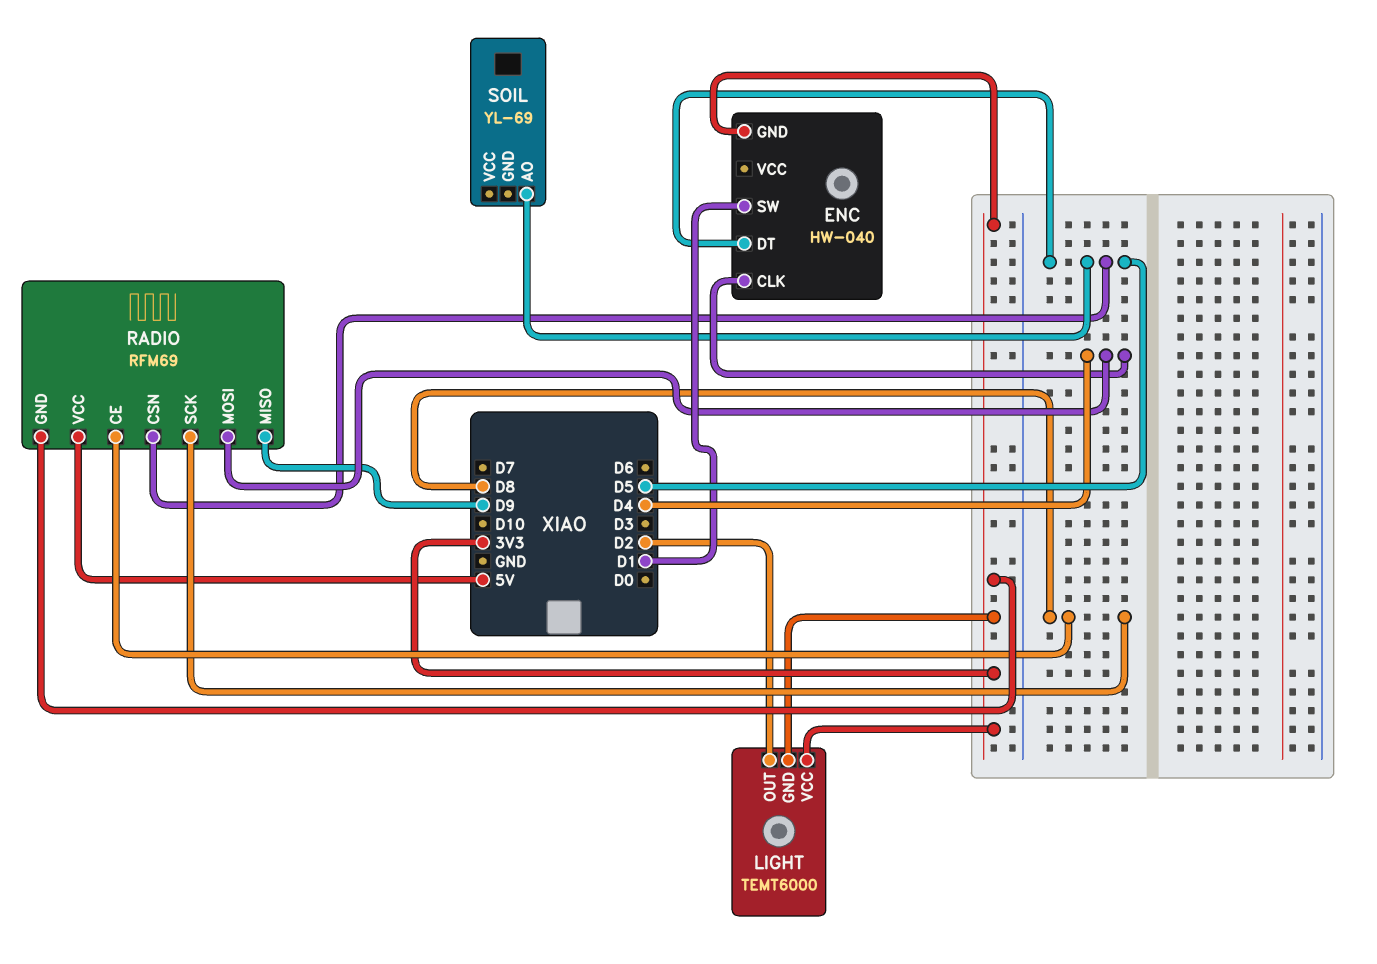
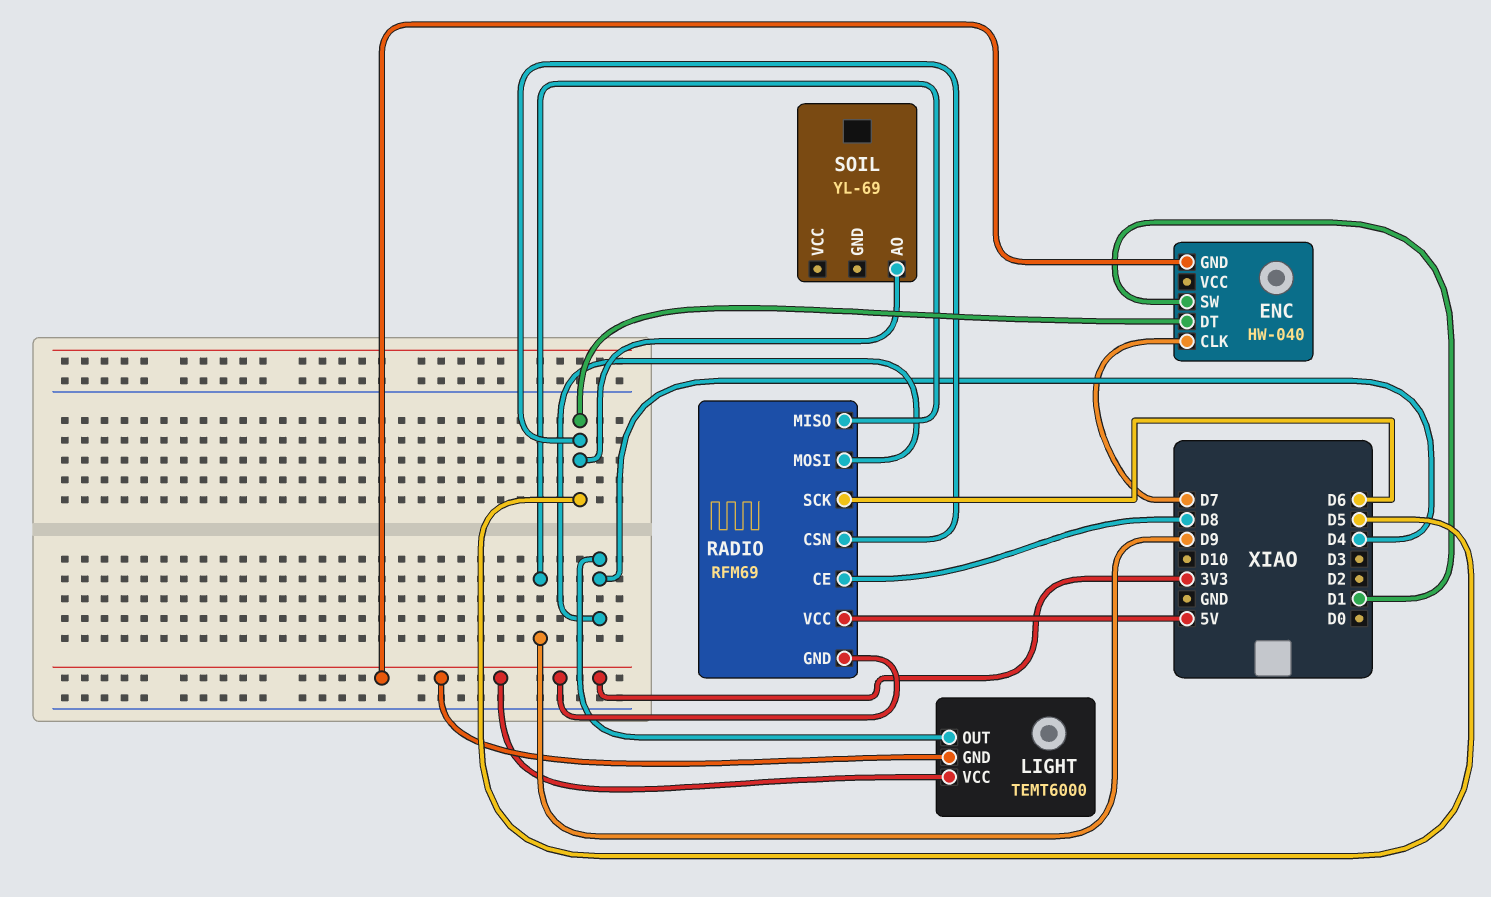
ENC pin CLK: D4 -> D7
LIGHT pin OUT: D2 -> D4
RADIO pin SCK: D8 -> D6

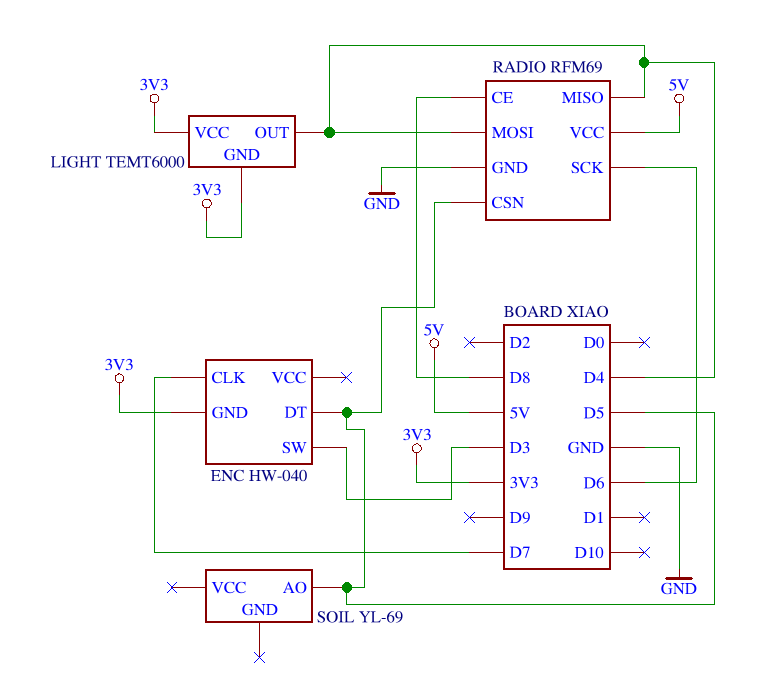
ENC pin SW: D1 -> D3
RADIO pin GND: 3V3 -> GND
RADIO pin MISO: D9 -> D4

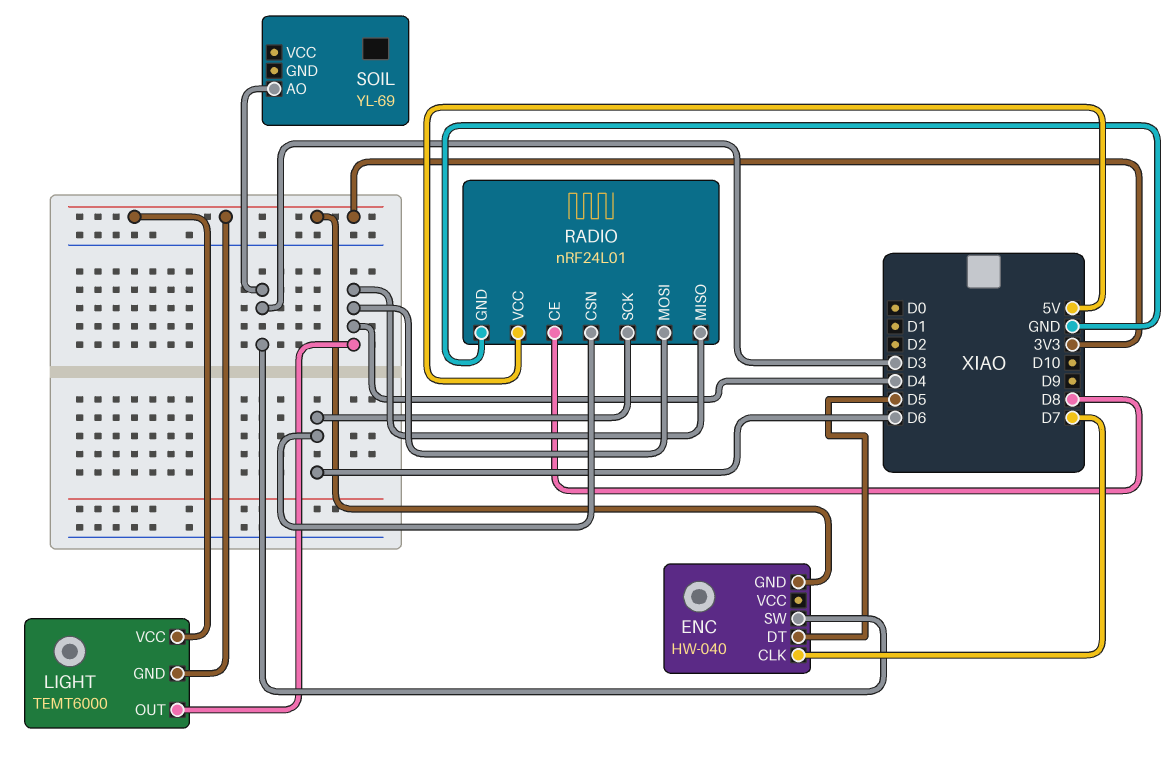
RADIO: RFM69 -> nRF24L01
RADIO pin CSN: D5 -> D6
SOIL pin AO: D5 -> D3

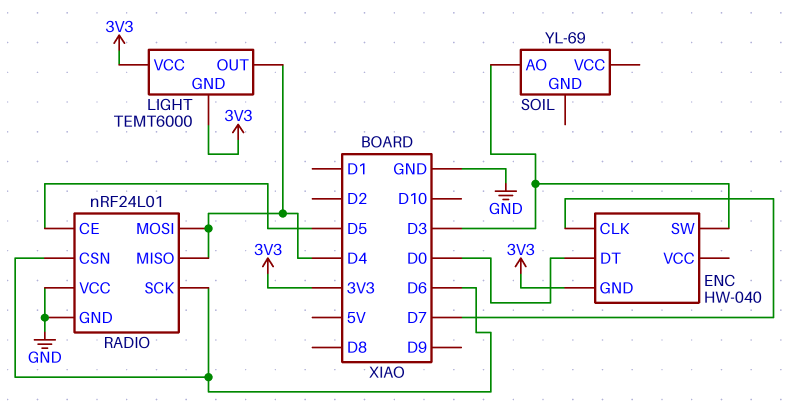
ENC pin DT: D5 -> D0
RADIO pin CE: D8 -> D5
RADIO pin VCC: 5V -> GND

